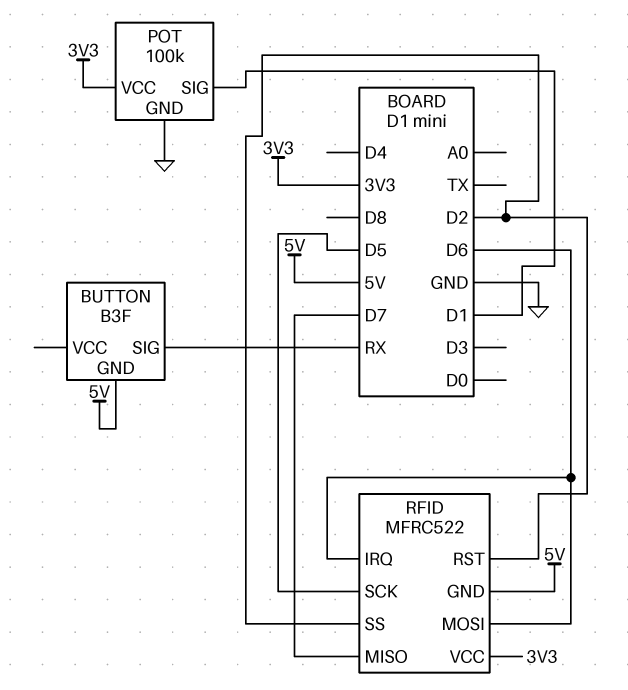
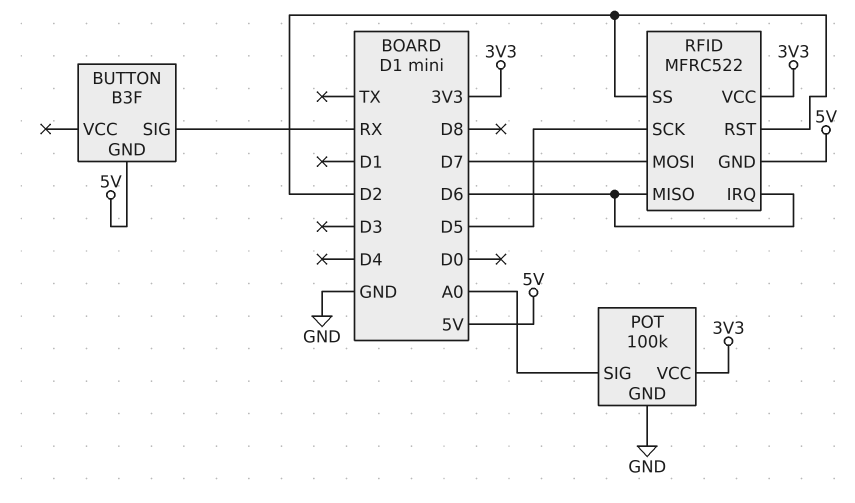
POT pin SIG: D1 -> A0
RFID pin MISO: D7 -> D6
RFID pin MOSI: D6 -> D7

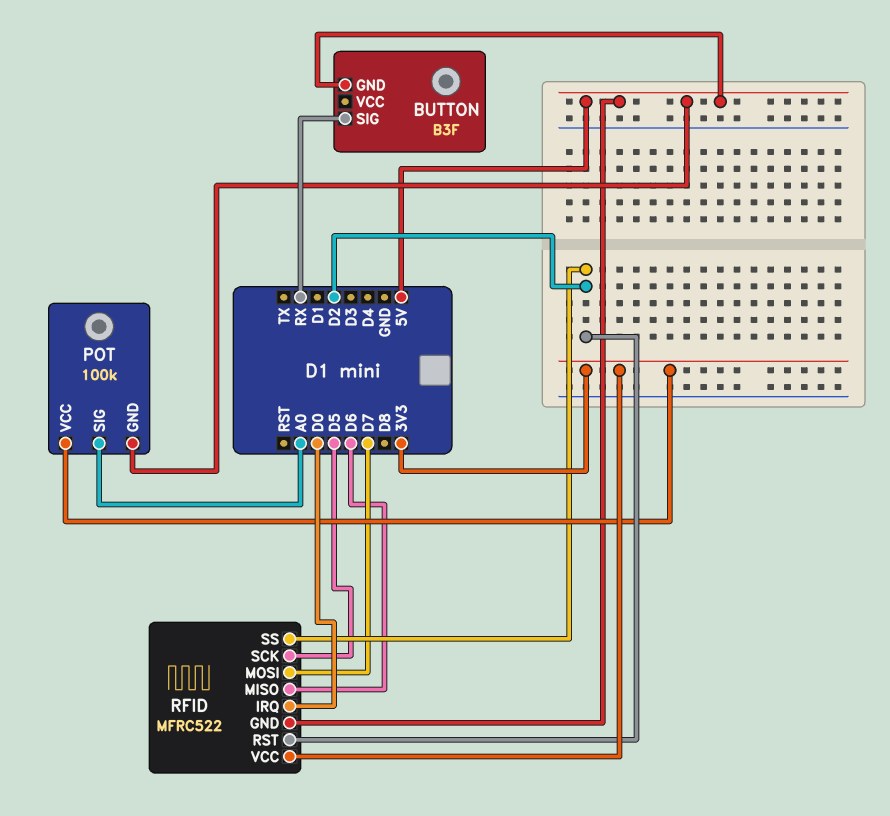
POT pin GND: GND -> 5V
RFID pin IRQ: D6 -> D0

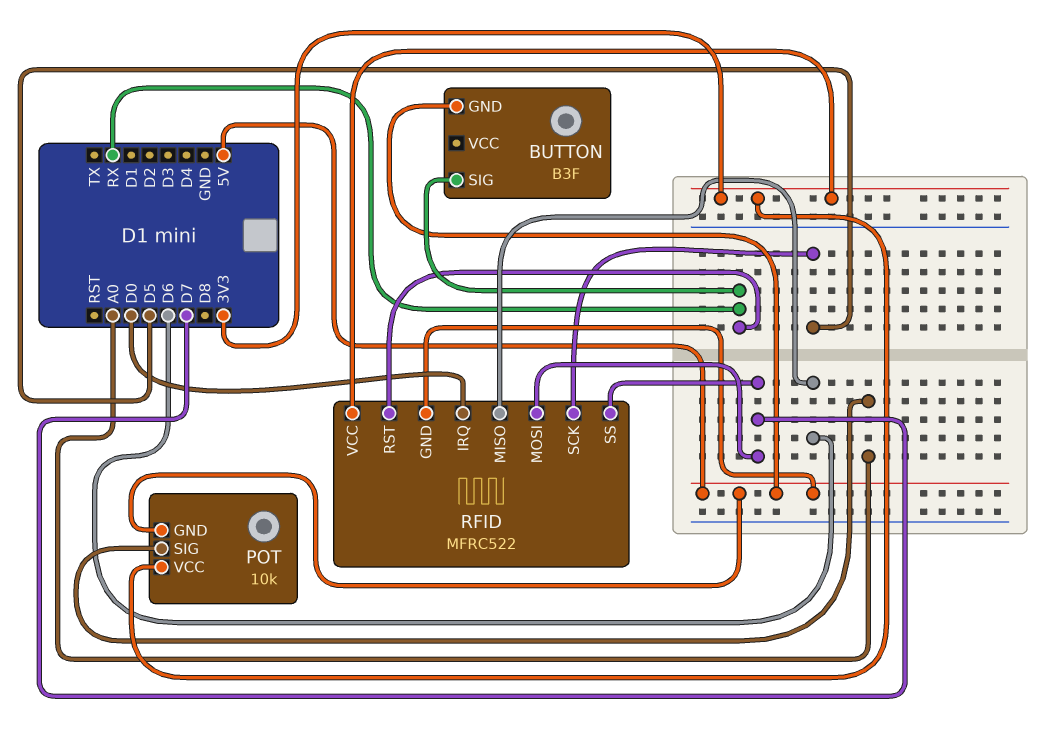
POT: 100k -> 10k
RFID pin RST: D2 -> RX
RFID pin SS: D2 -> D7

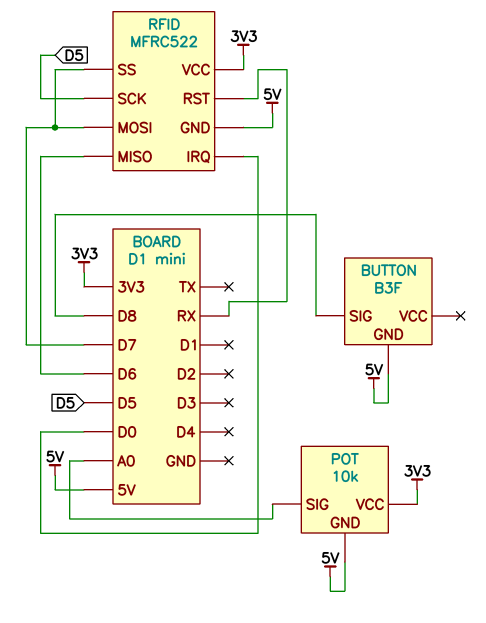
BUTTON pin SIG: RX -> D8

